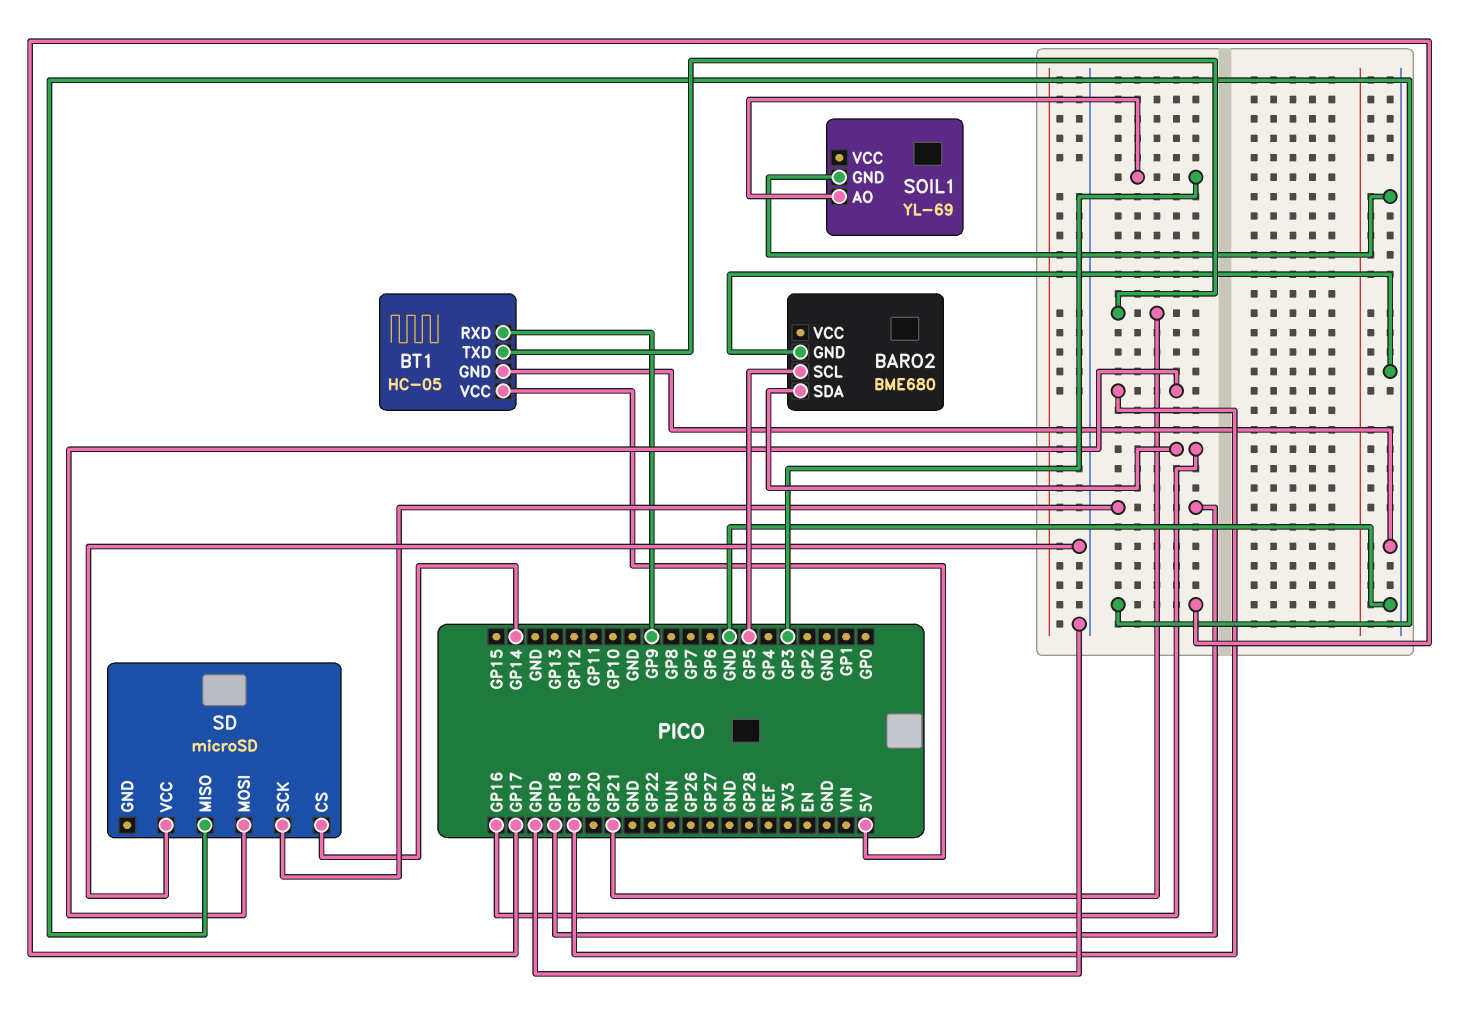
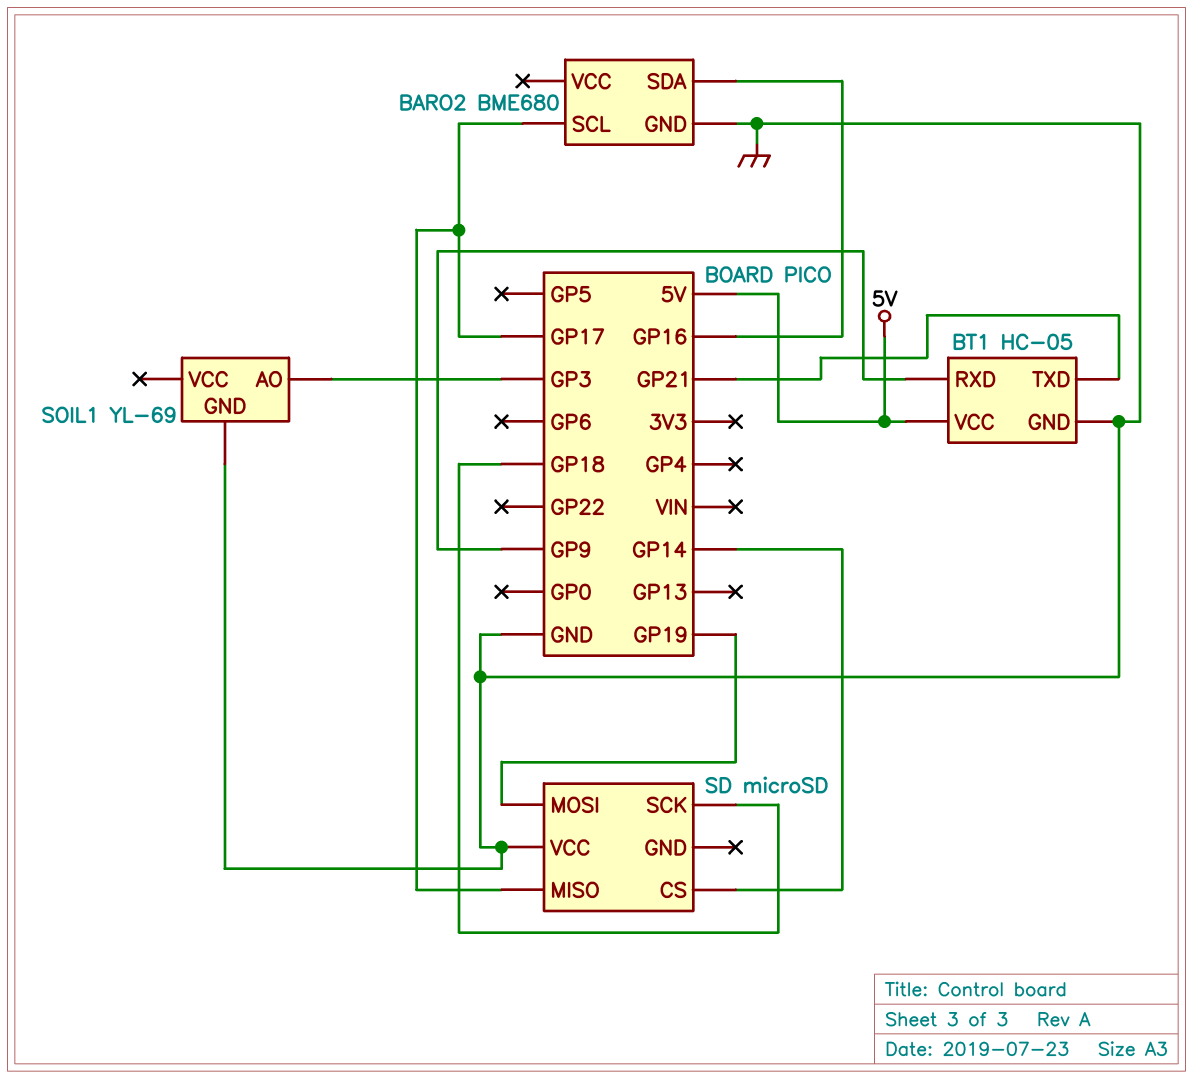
BARO2 pin SCL: GP5 -> GP17

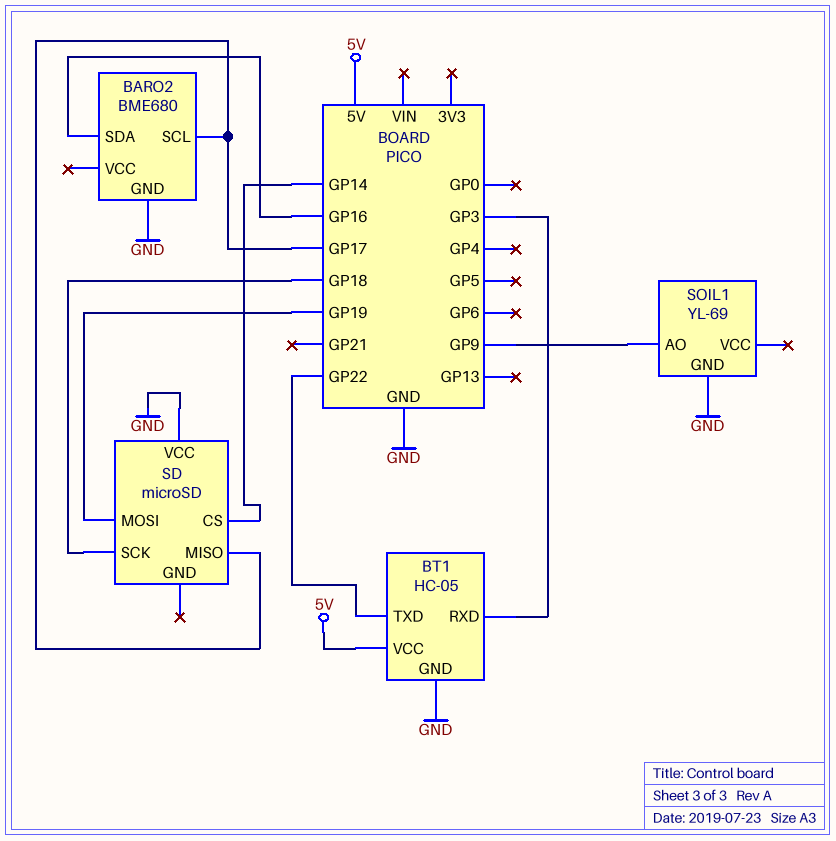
BT1 pin RXD: GP9 -> GP3
BT1 pin TXD: GP21 -> GP22
SOIL1 pin AO: GP3 -> GP9

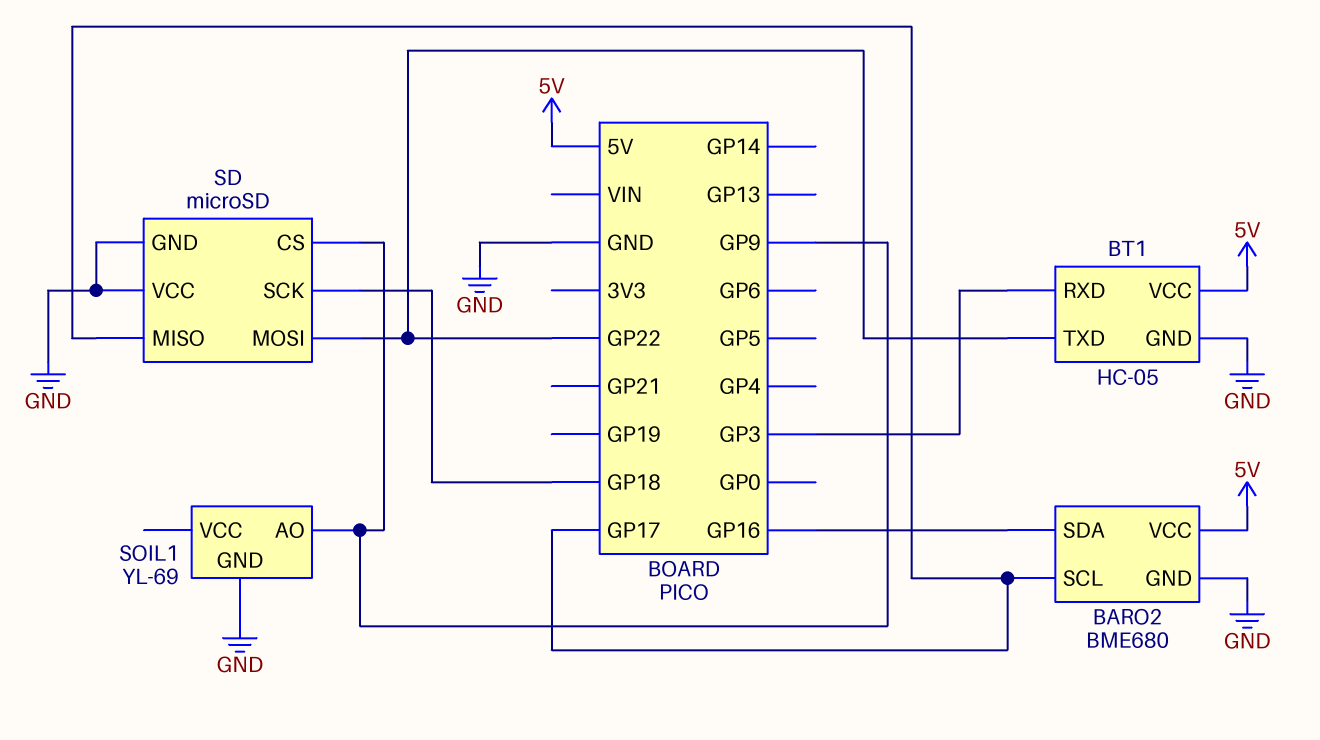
BARO2 pin VCC: none -> 5V
SD pin CS: GP14 -> GP9
SD pin GND: none -> GND
SD pin MOSI: GP19 -> GP22

